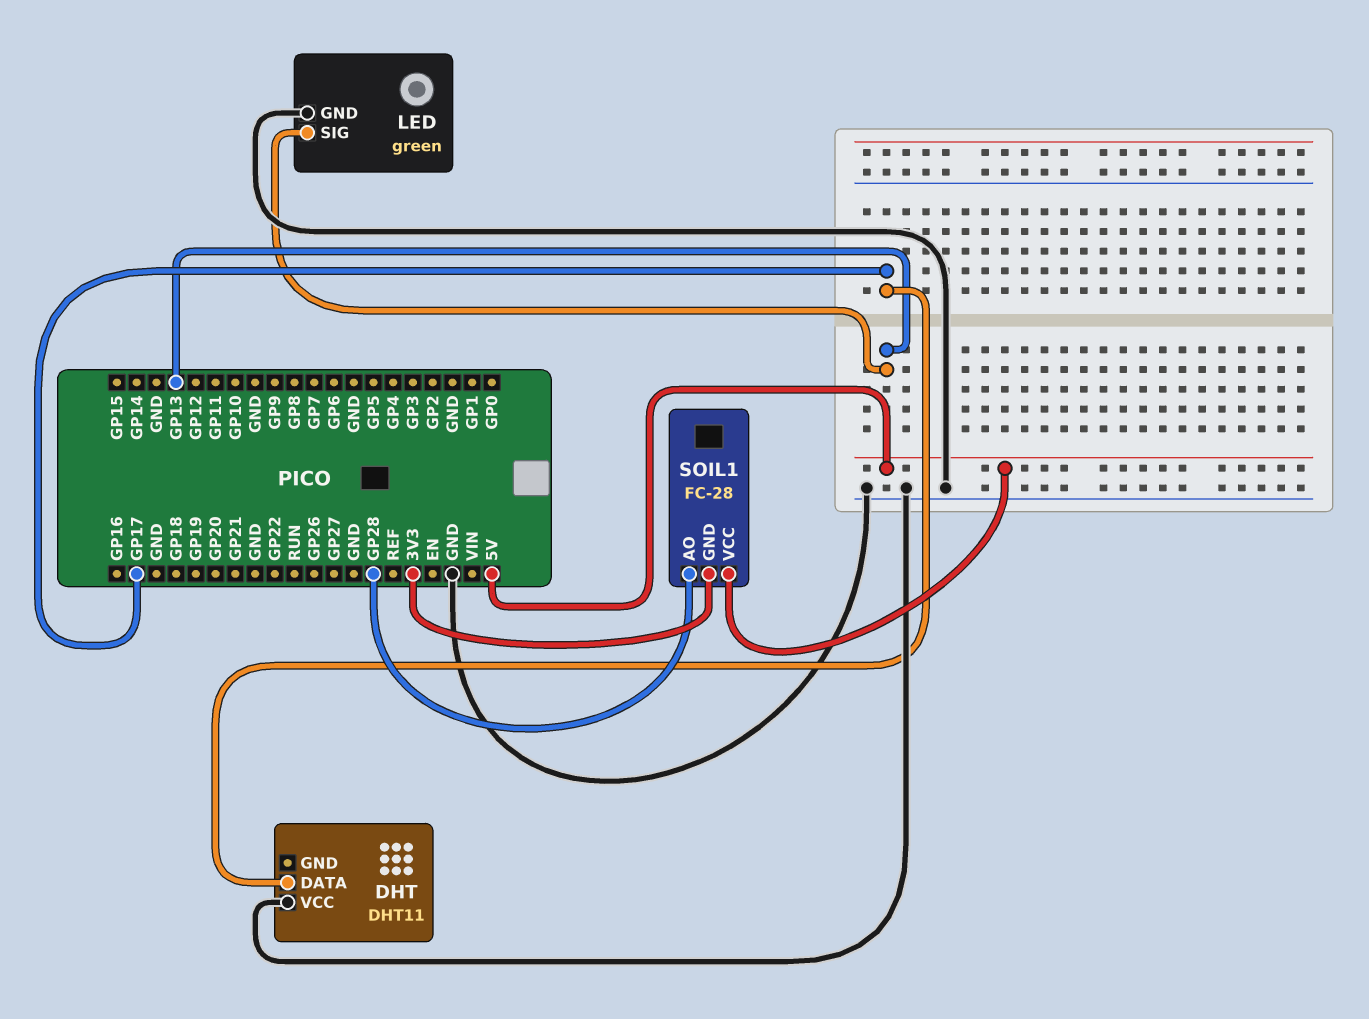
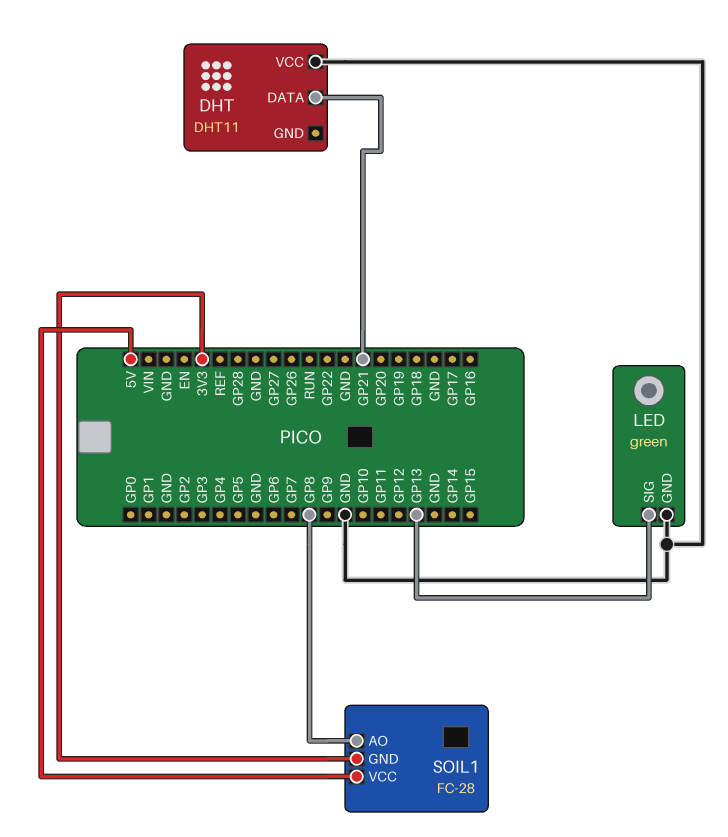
DHT pin DATA: GP17 -> GP21
SOIL1 pin AO: GP28 -> GP8

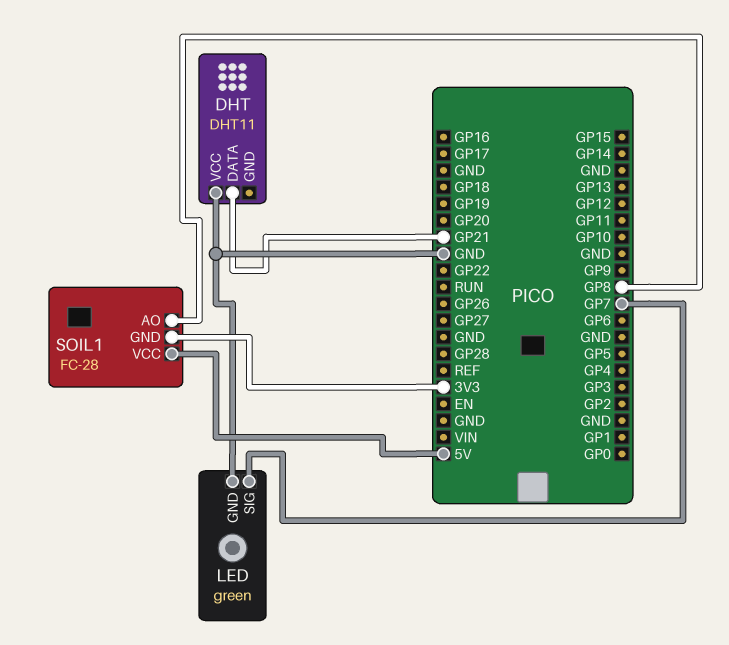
LED pin SIG: GP13 -> GP7

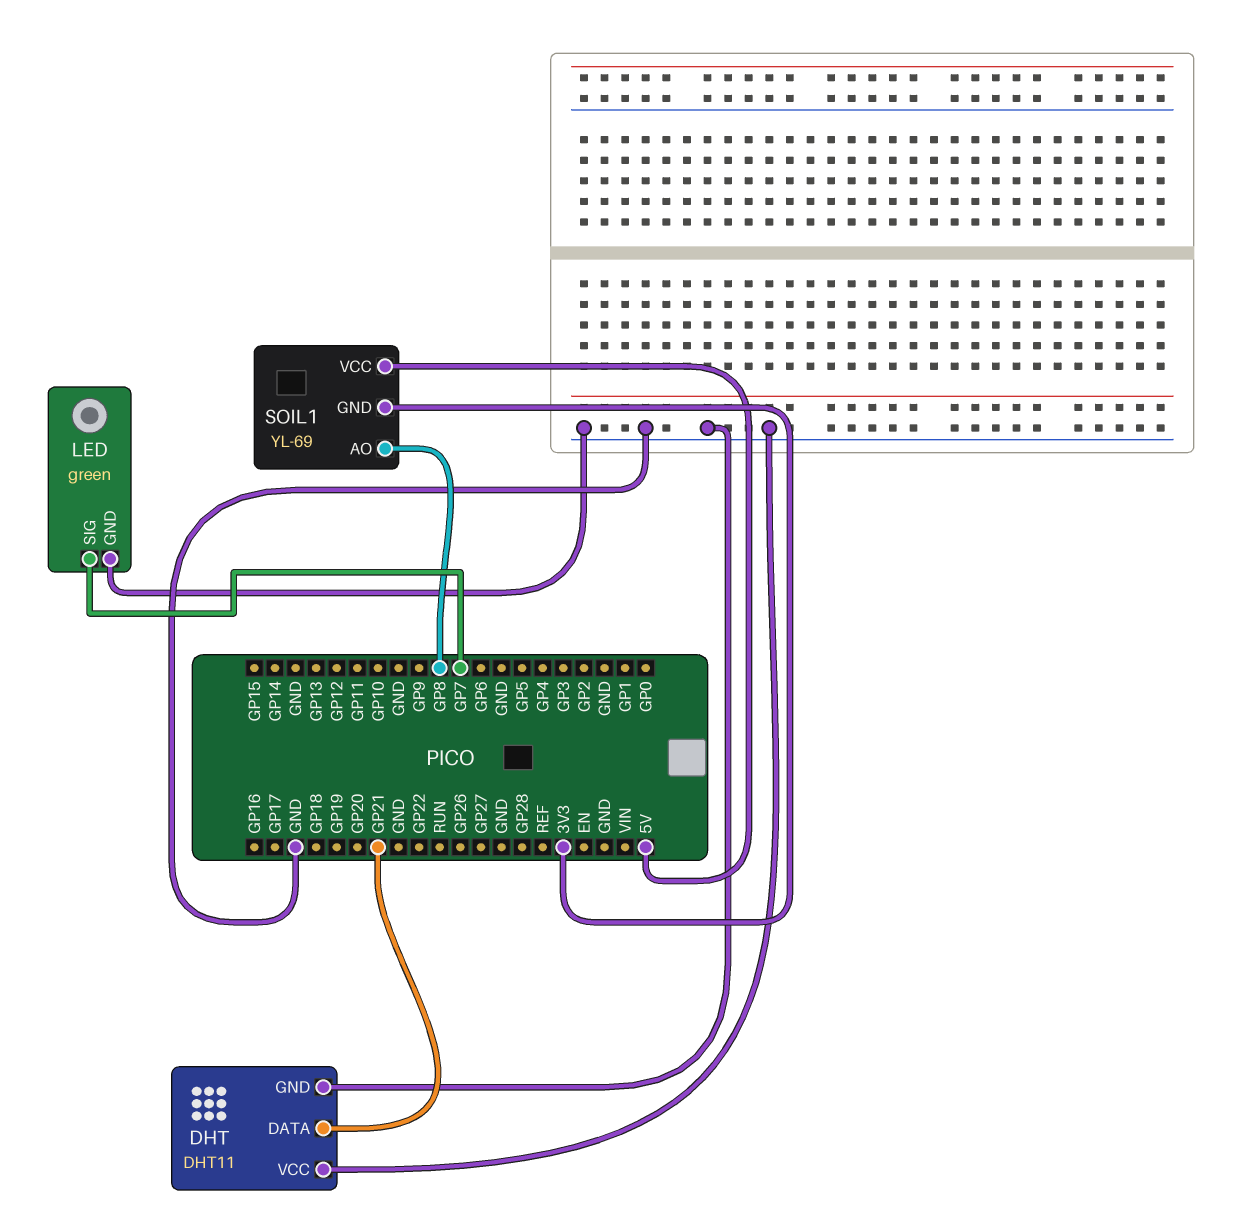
DHT pin GND: none -> GND
SOIL1: FC-28 -> YL-69

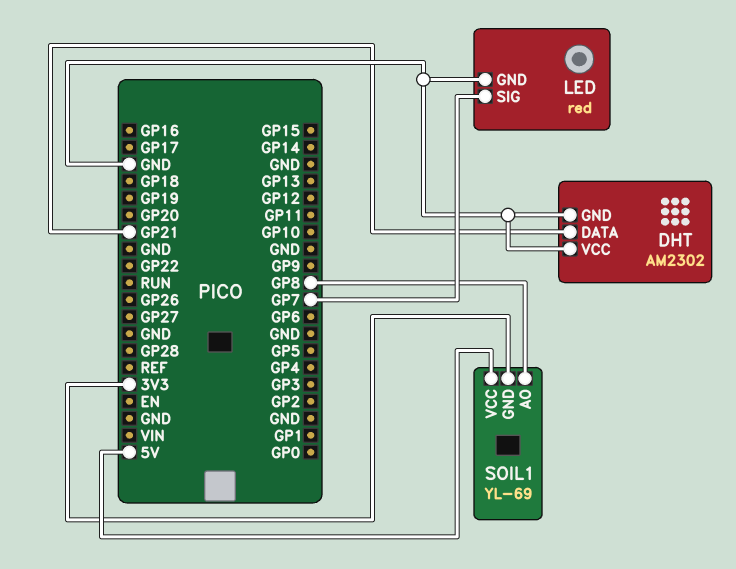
DHT: DHT11 -> AM2302
LED: green -> red

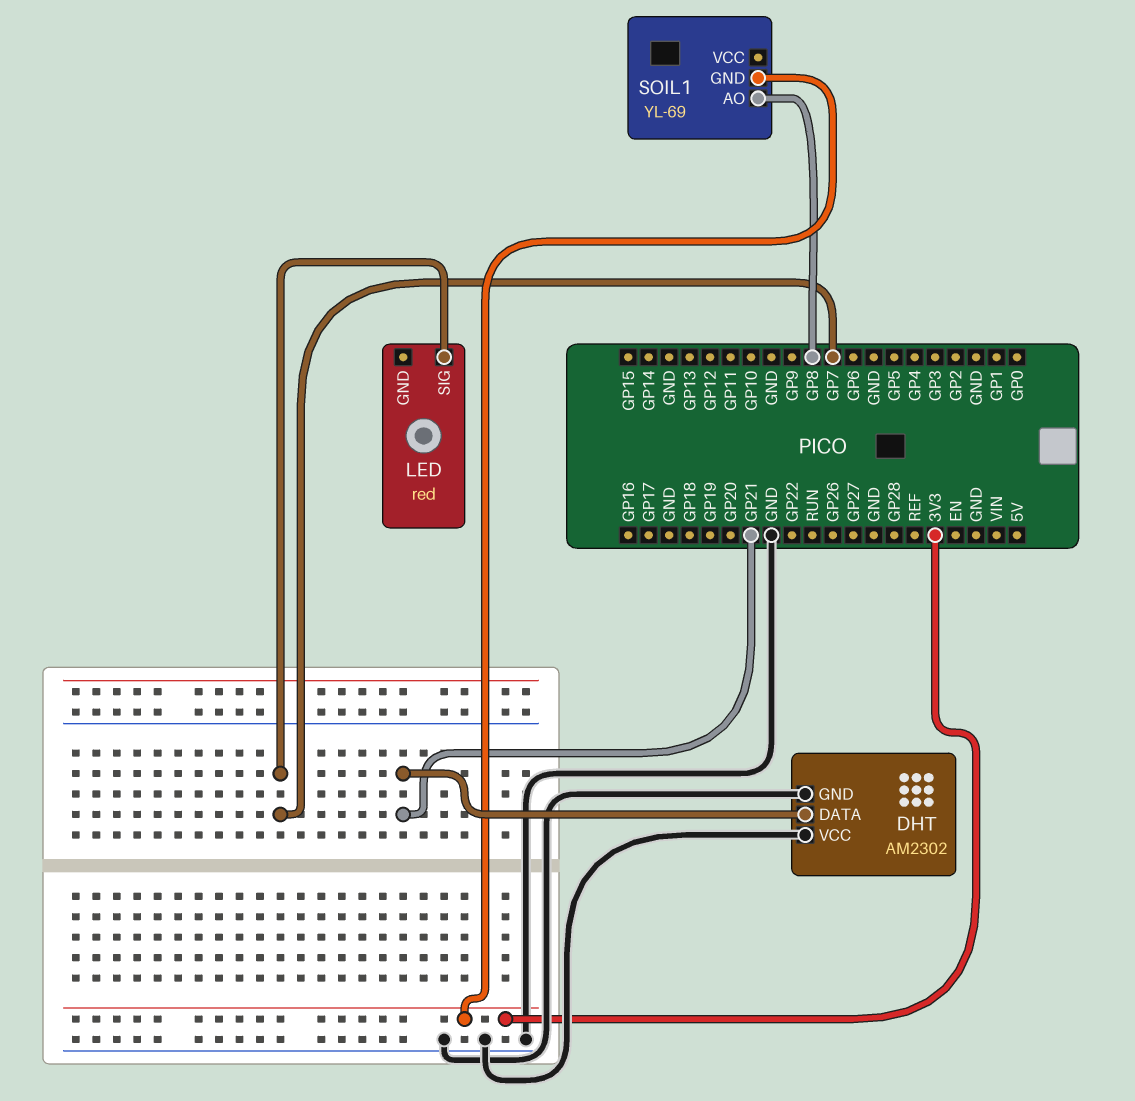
LED pin GND: GND -> none
SOIL1 pin VCC: 5V -> none

